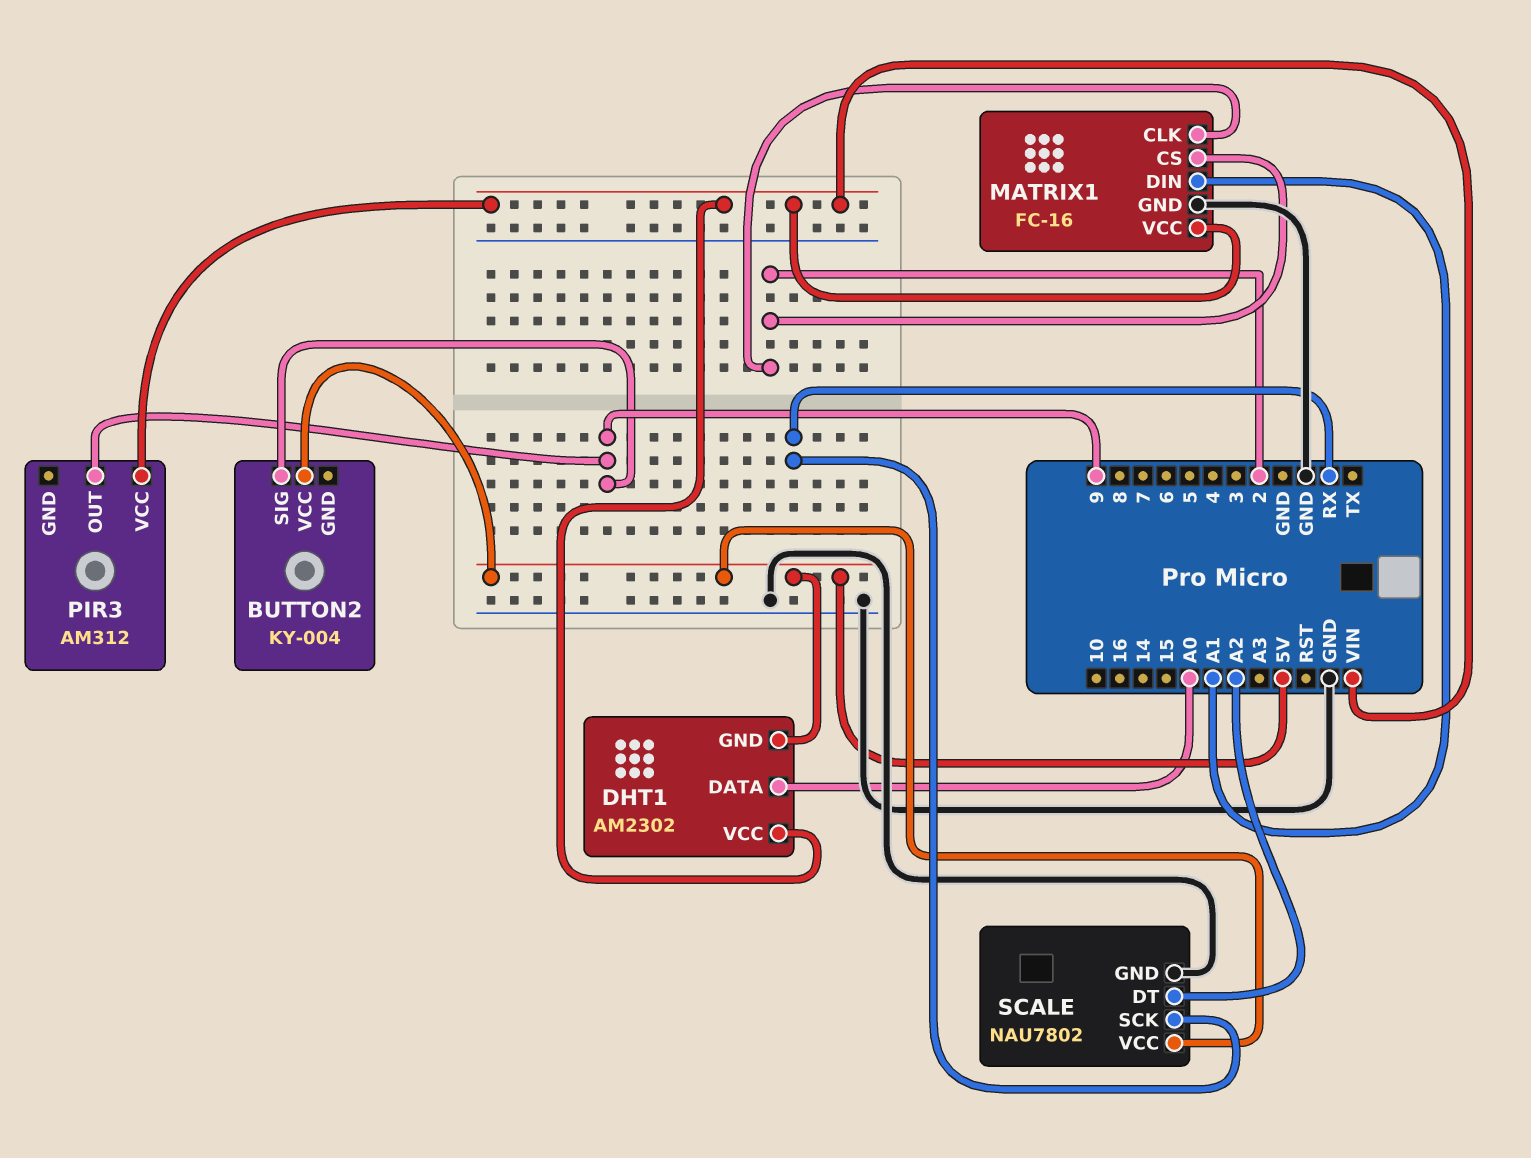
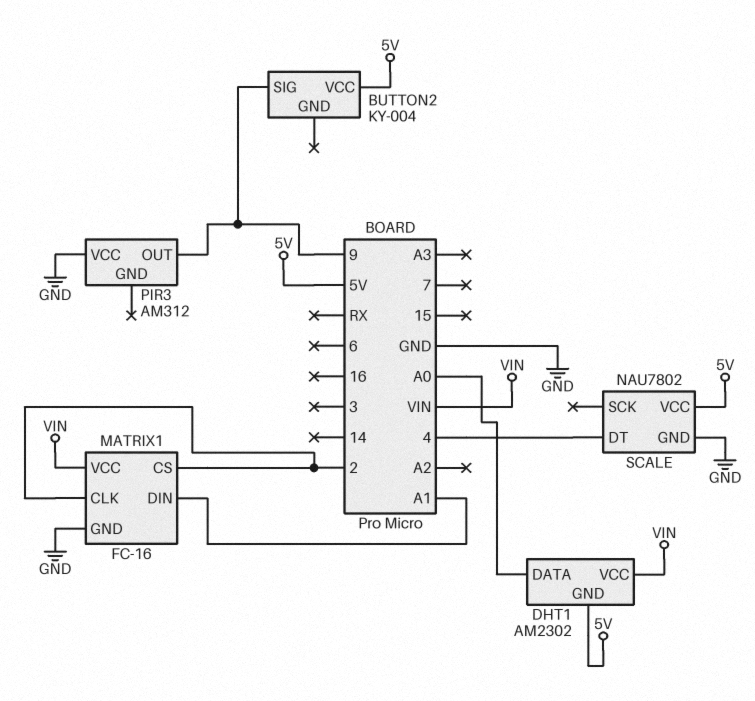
PIR3 pin VCC: VIN -> GND
SCALE pin DT: A2 -> 4
SCALE pin SCK: RX -> none

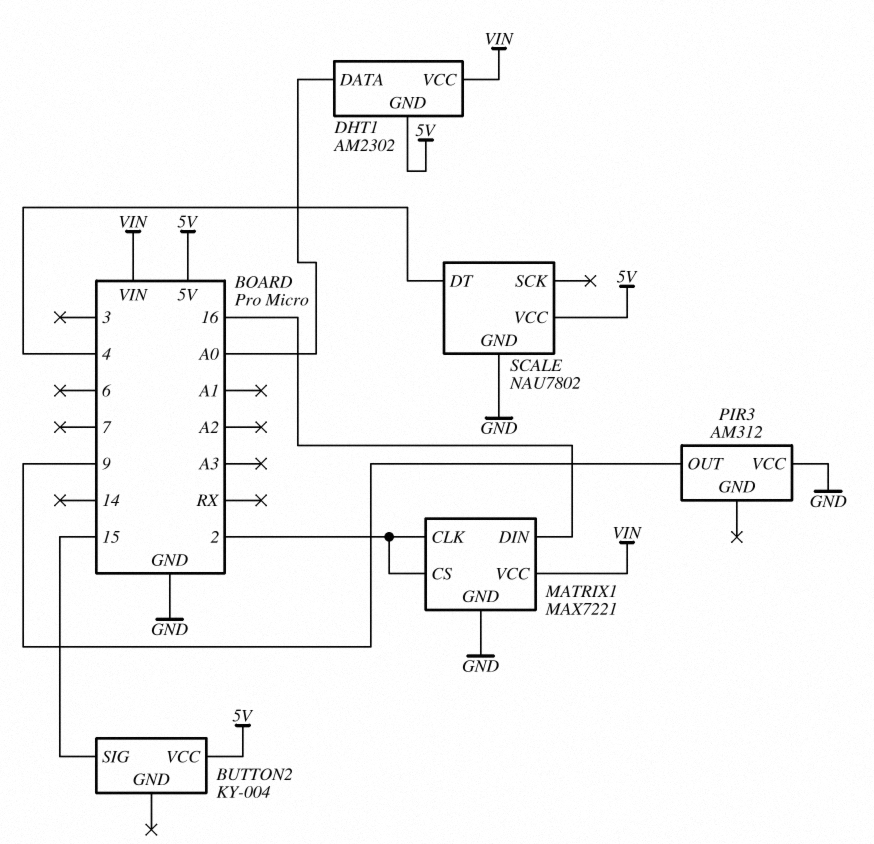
BUTTON2 pin SIG: 9 -> 15
MATRIX1: FC-16 -> MAX7221
MATRIX1 pin DIN: A1 -> 16

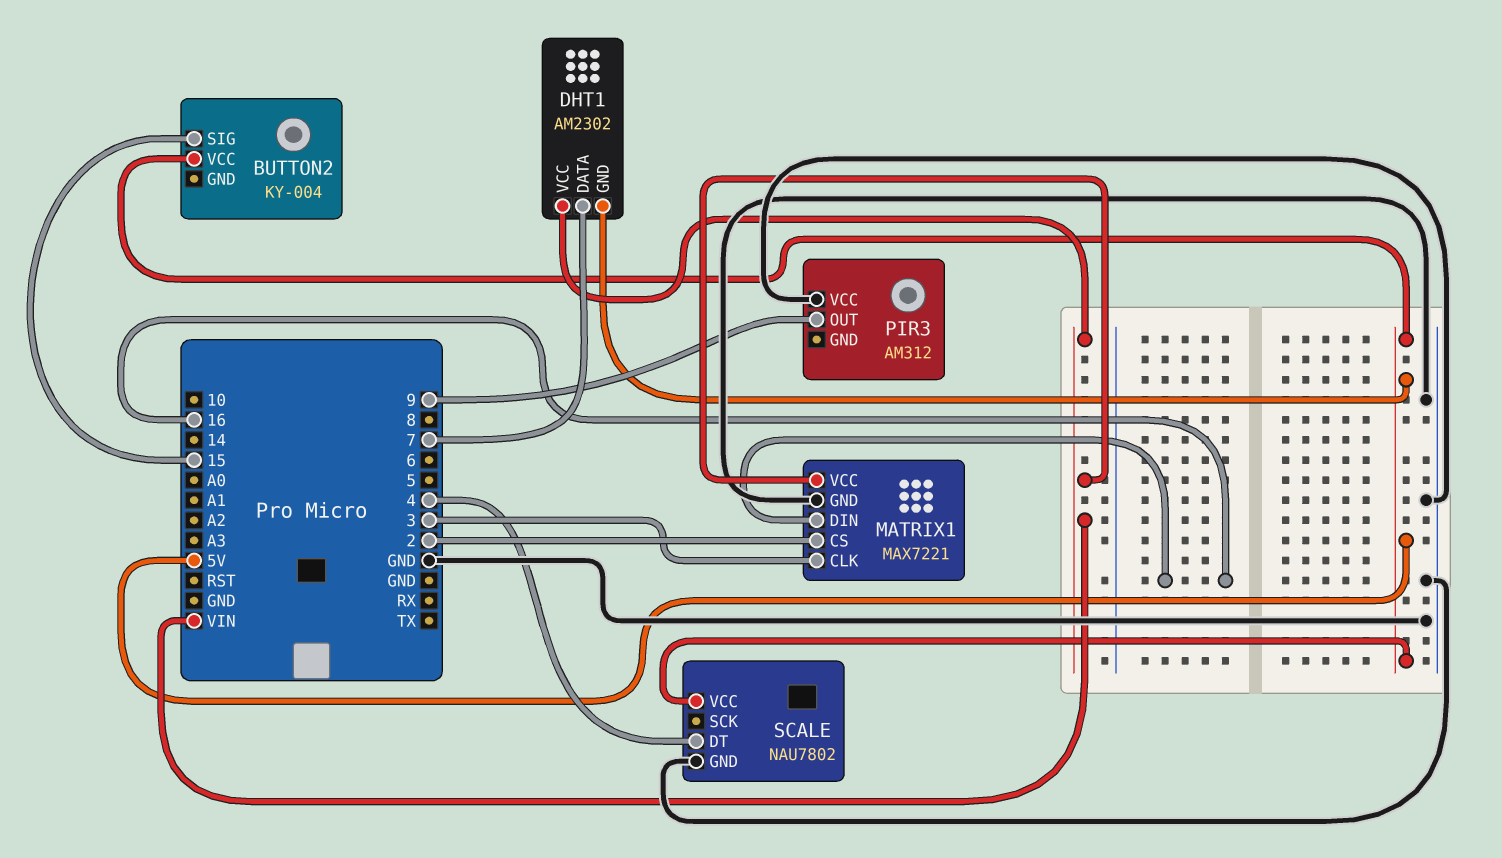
DHT1 pin DATA: A0 -> 7
MATRIX1 pin CLK: 2 -> 3

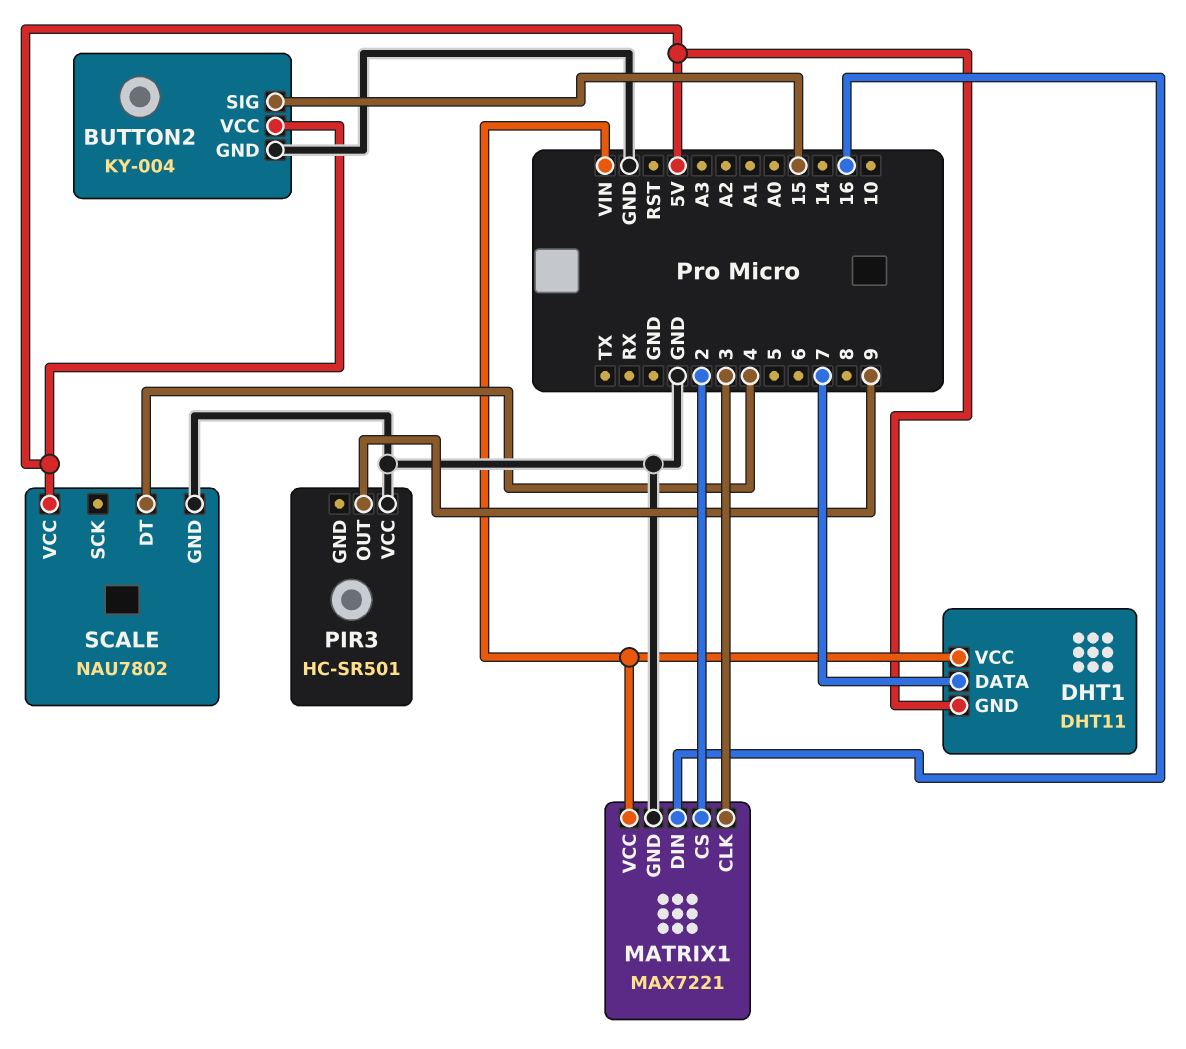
BUTTON2 pin GND: none -> GND
DHT1: AM2302 -> DHT11
PIR3: AM312 -> HC-SR501

